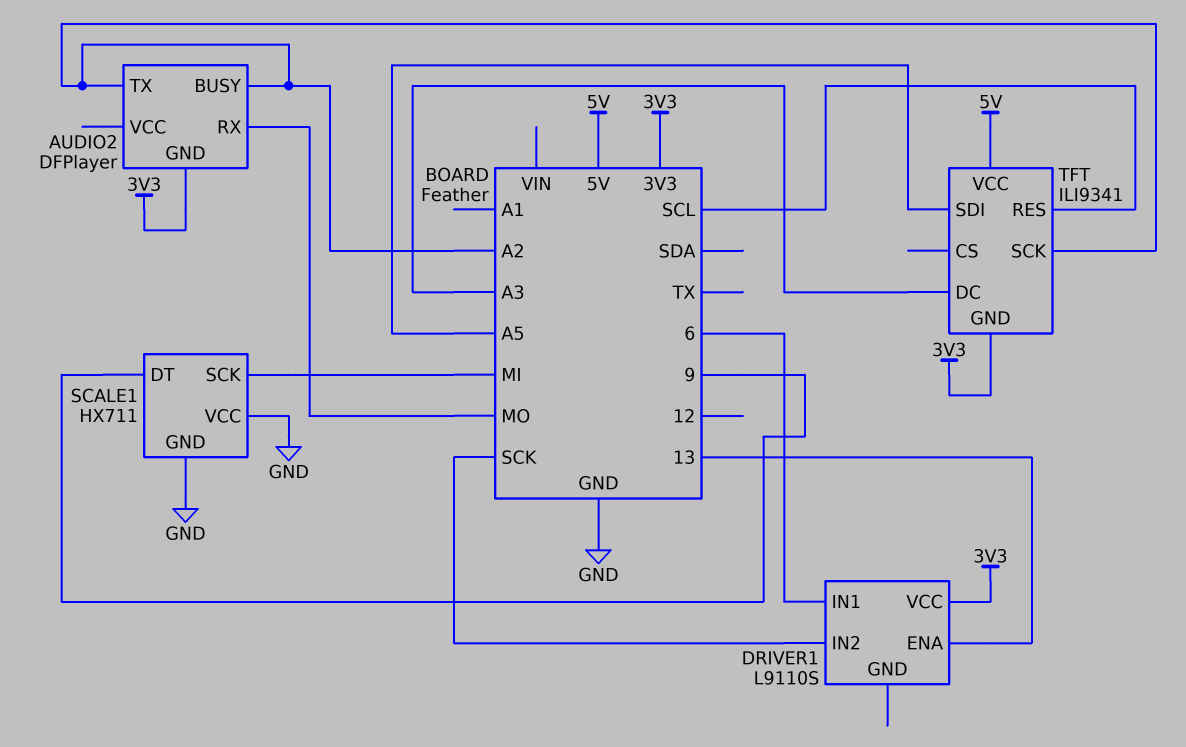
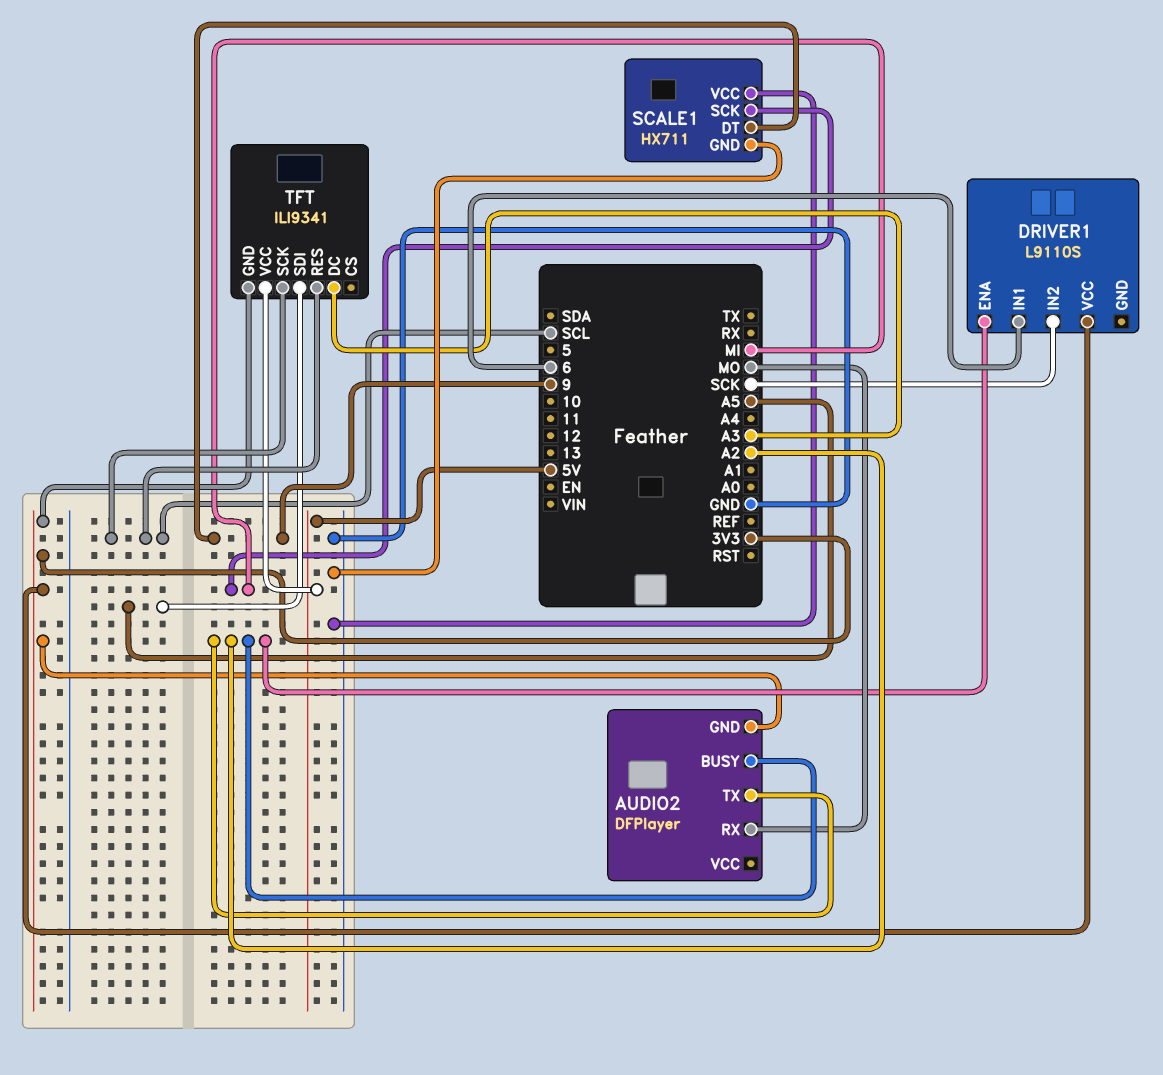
DRIVER1 pin ENA: 13 -> A2
TFT pin SCK: A2 -> SCL

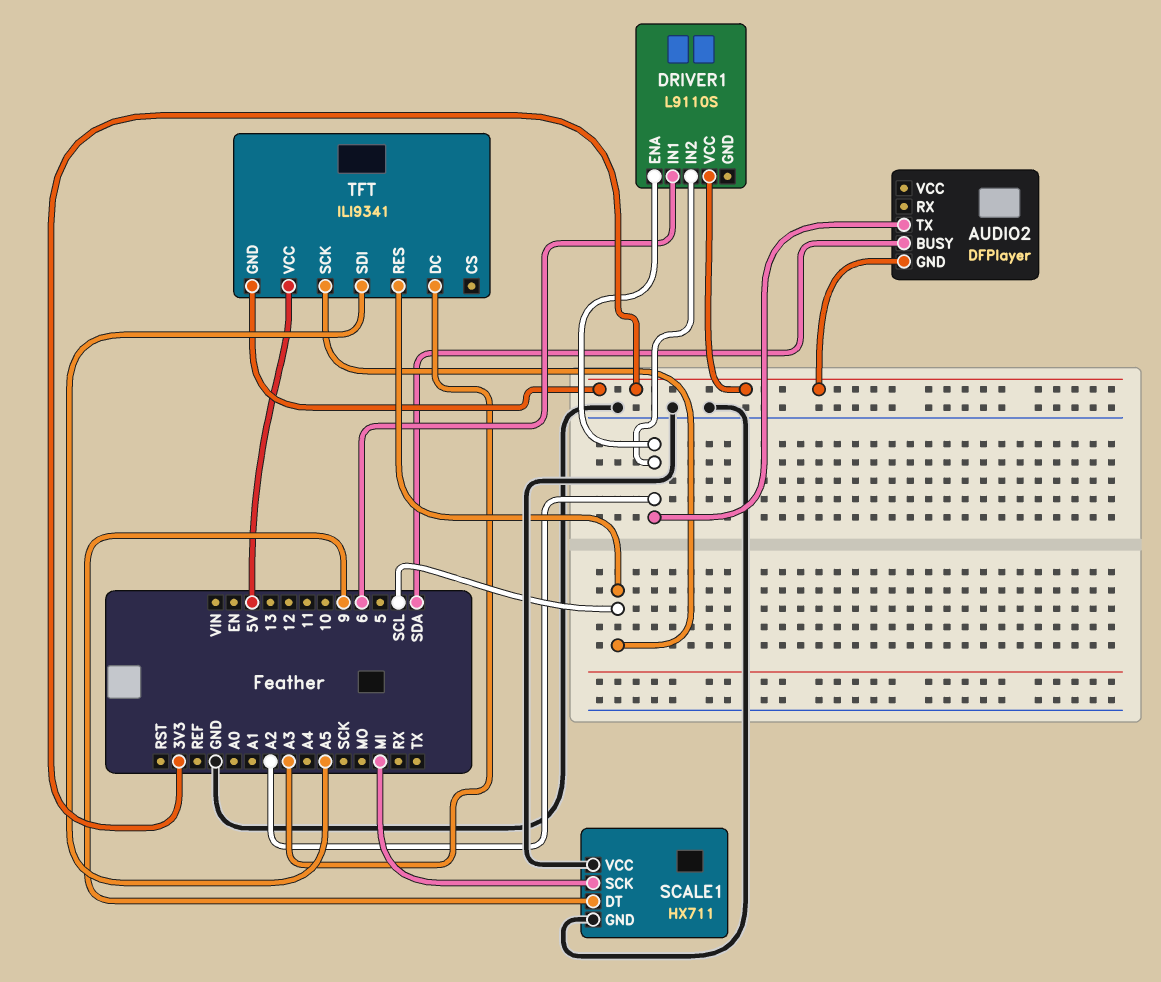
AUDIO2 pin BUSY: A2 -> SDA
AUDIO2 pin RX: MO -> none
DRIVER1 pin IN2: SCK -> A2

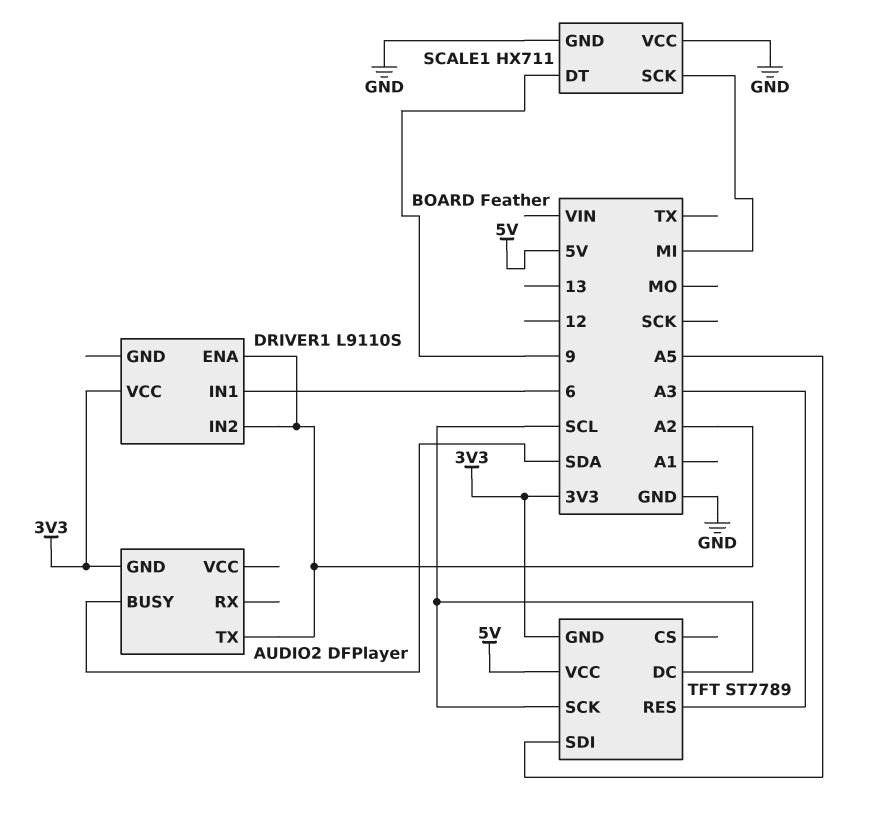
TFT: ILI9341 -> ST7789
TFT pin DC: A3 -> SCL
TFT pin RES: SCL -> A3

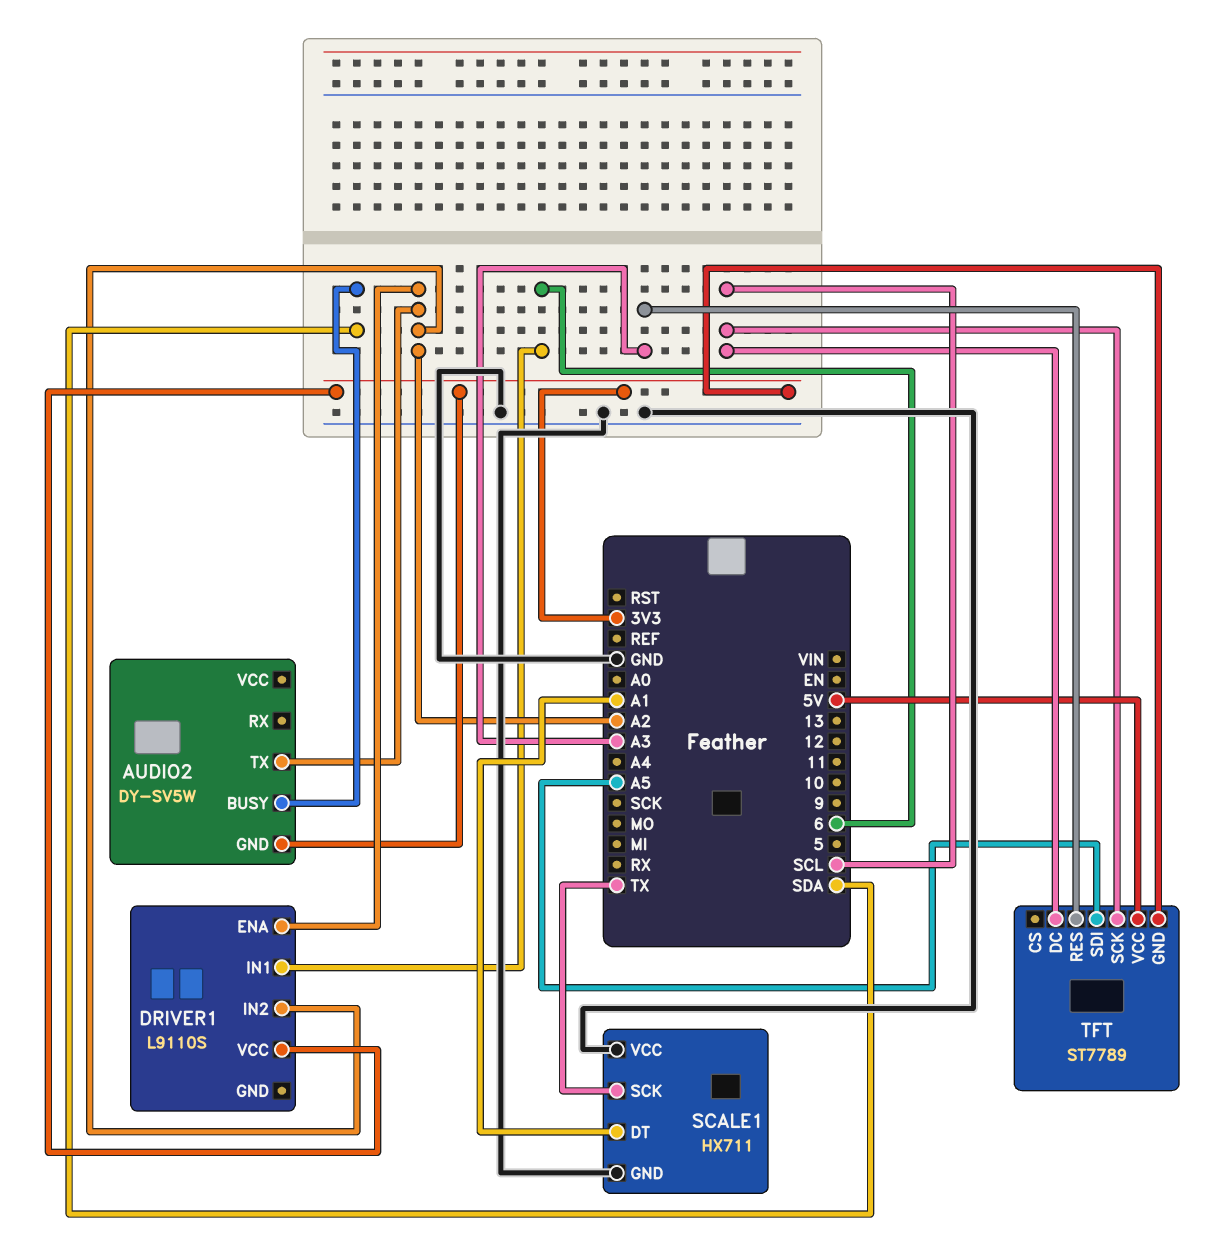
AUDIO2: DFPlayer -> DY-SV5W
SCALE1 pin DT: 9 -> A1
SCALE1 pin SCK: MI -> TX

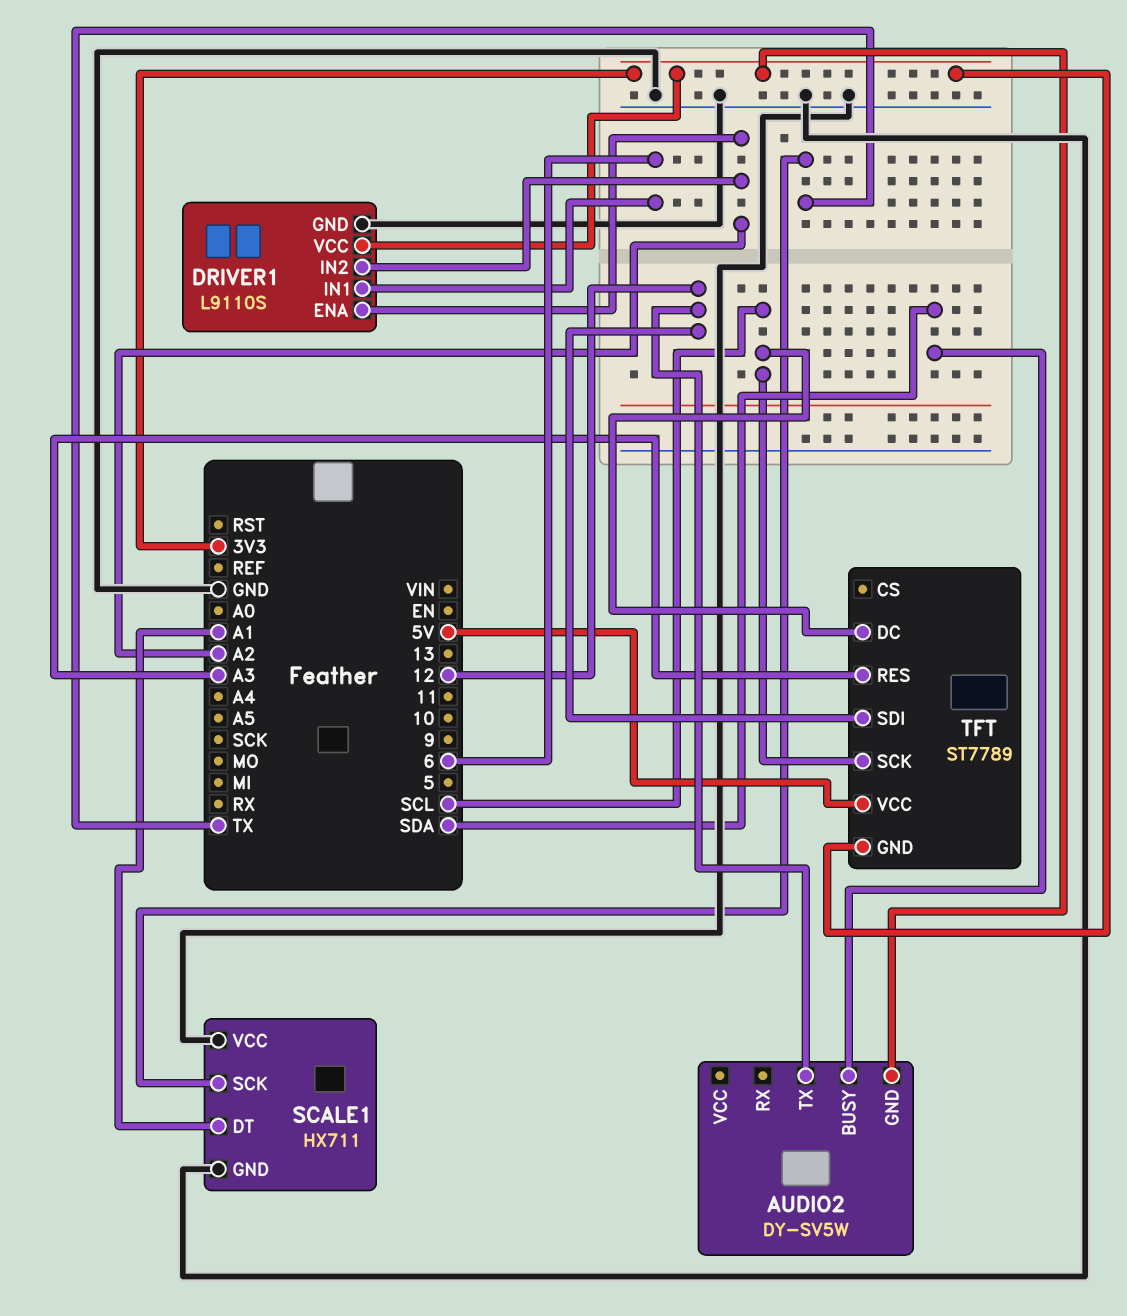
AUDIO2 pin TX: A2 -> 12
DRIVER1 pin GND: none -> GND
TFT pin SDI: A5 -> 12

